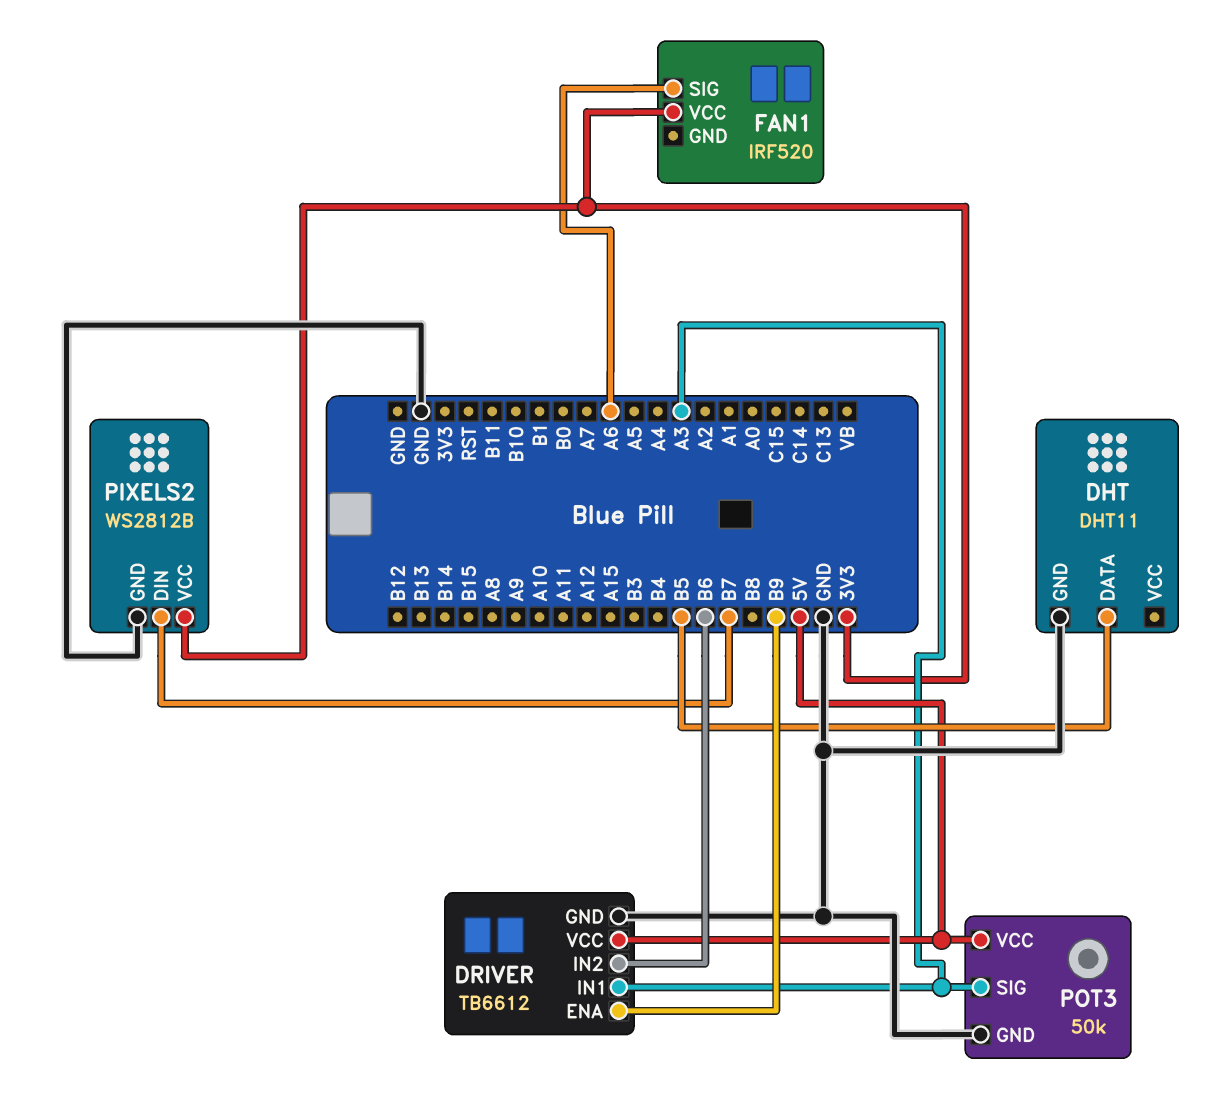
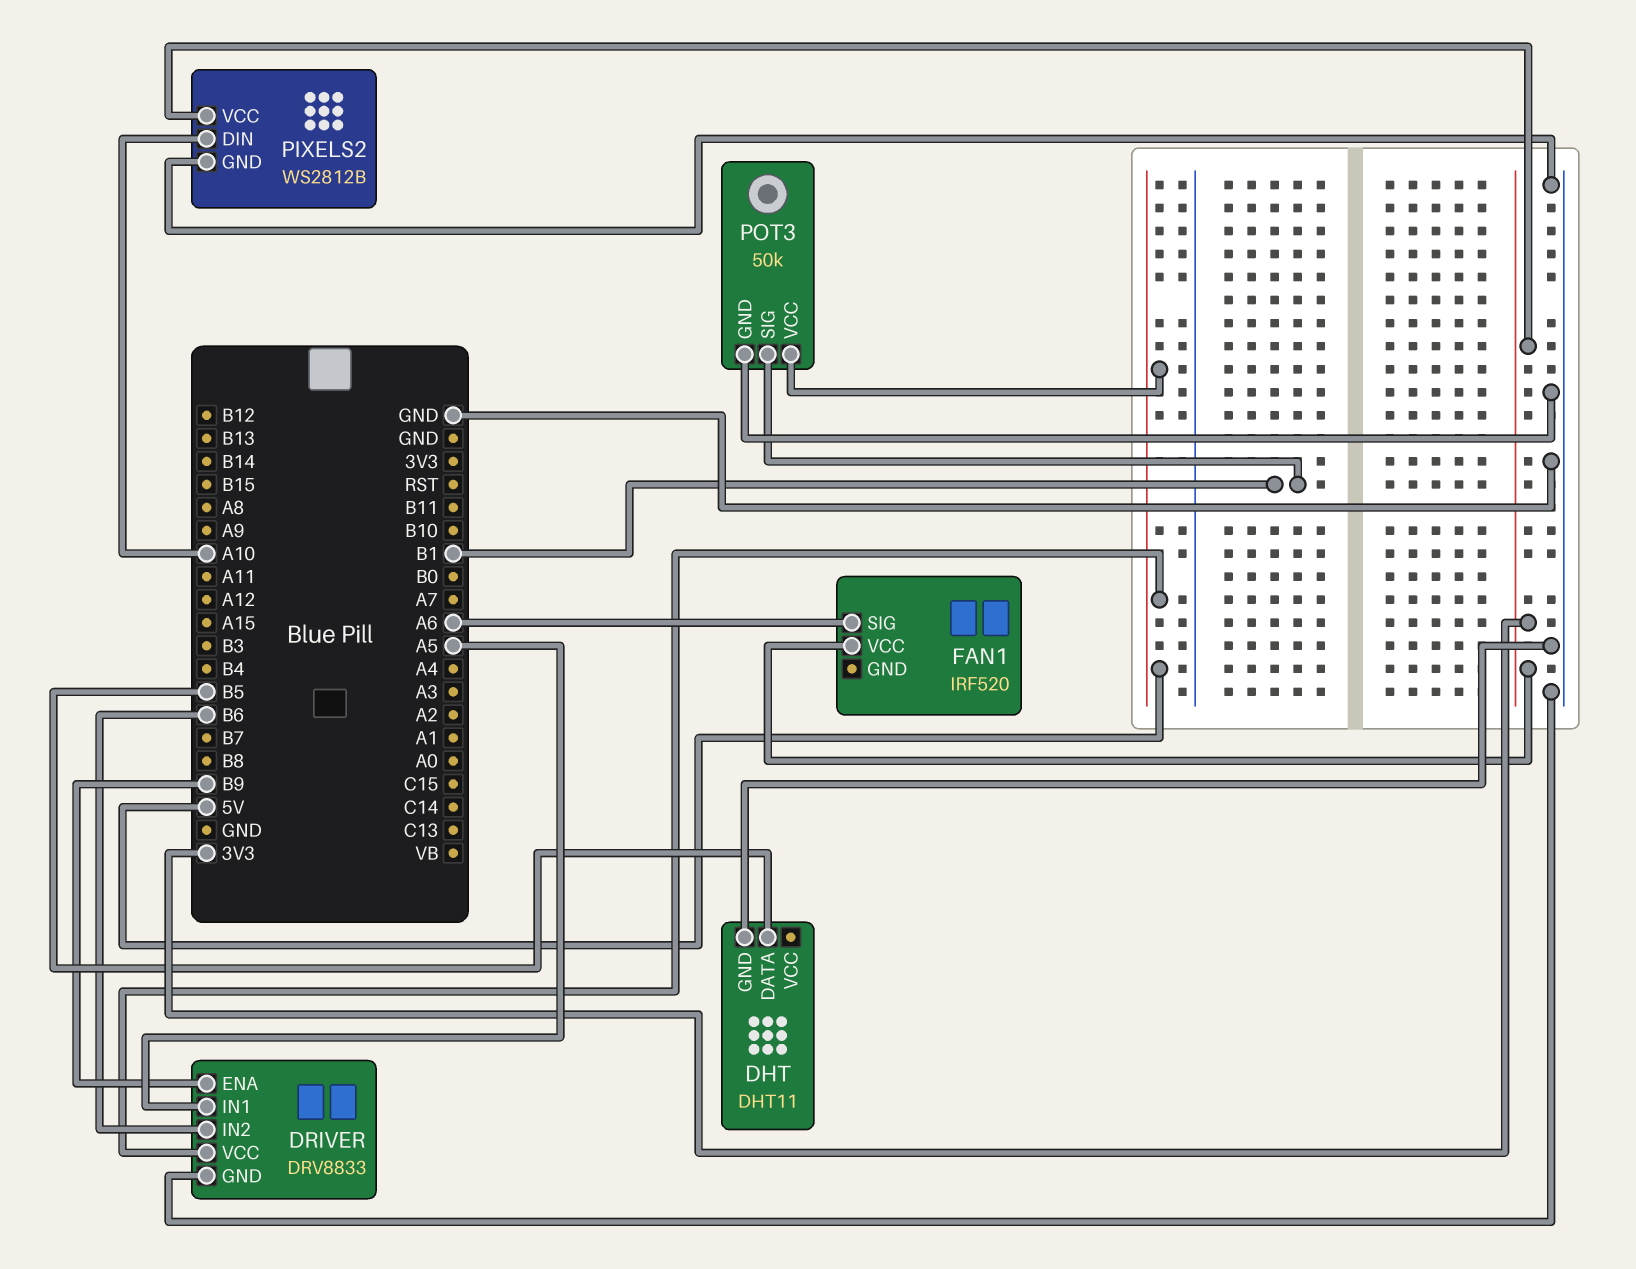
DRIVER: TB6612 -> DRV8833
DRIVER pin IN1: A3 -> A5
PIXELS2 pin DIN: B7 -> A10
POT3 pin SIG: A3 -> B1

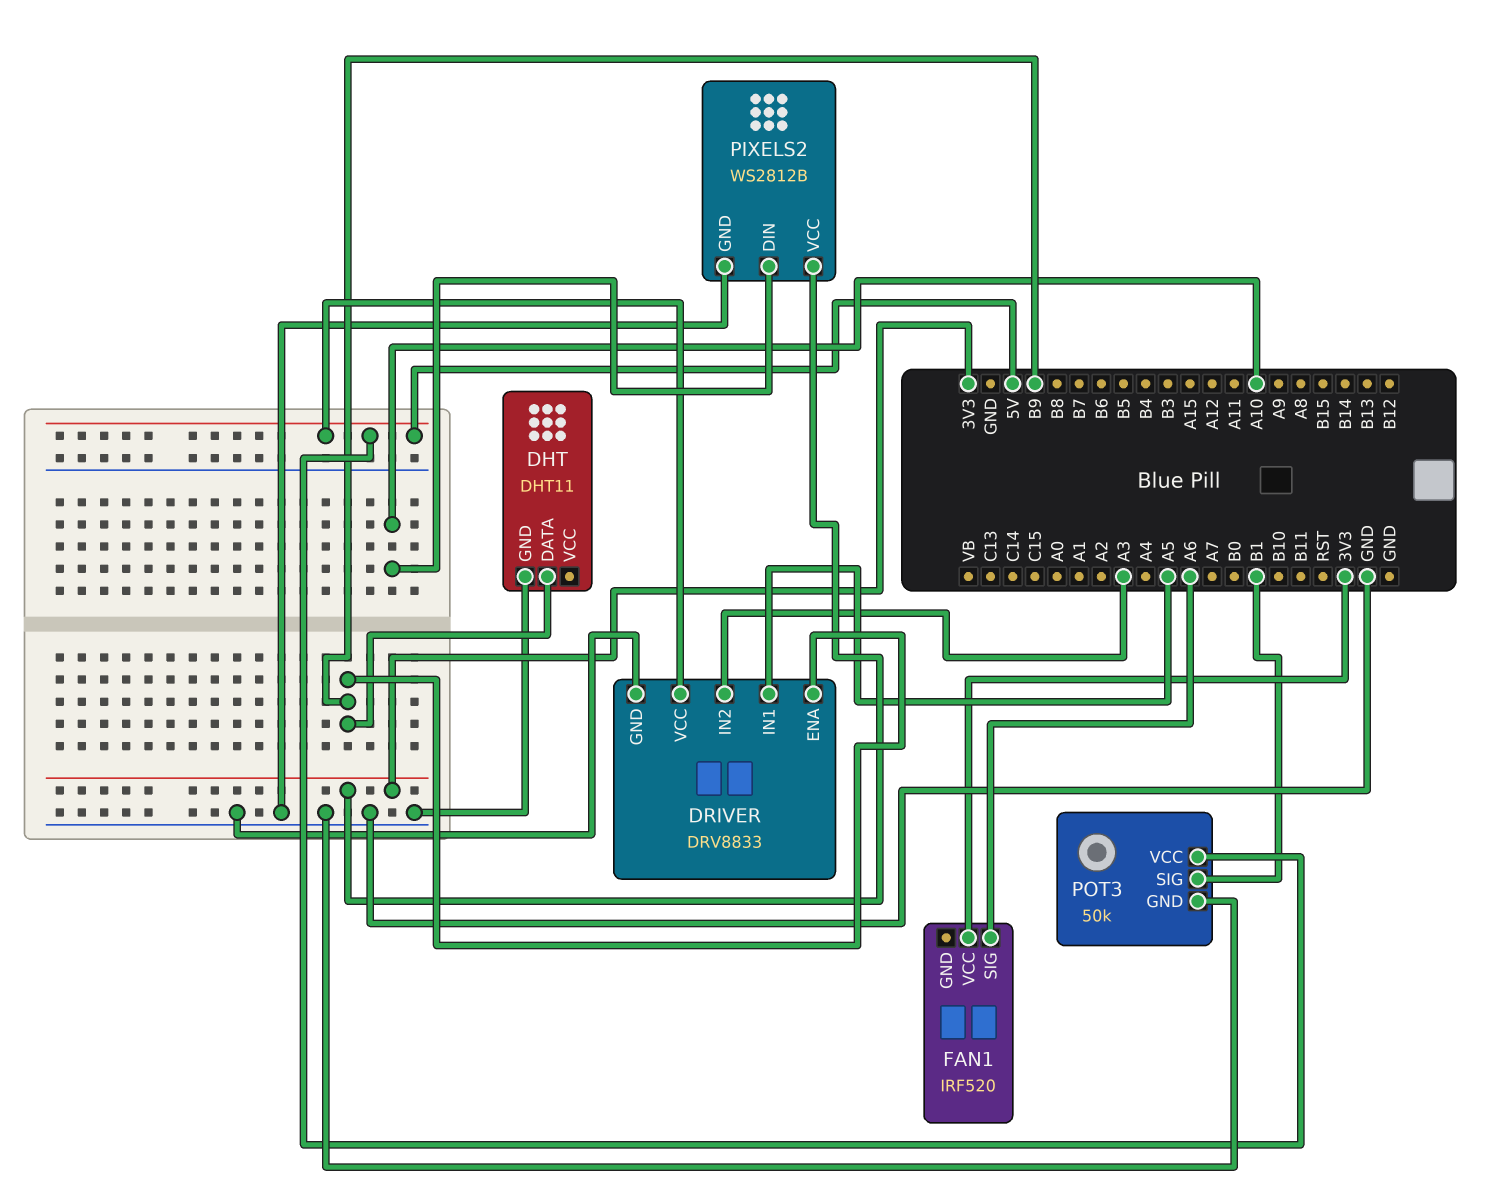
DHT pin DATA: B5 -> B9
DRIVER pin IN2: B6 -> A3

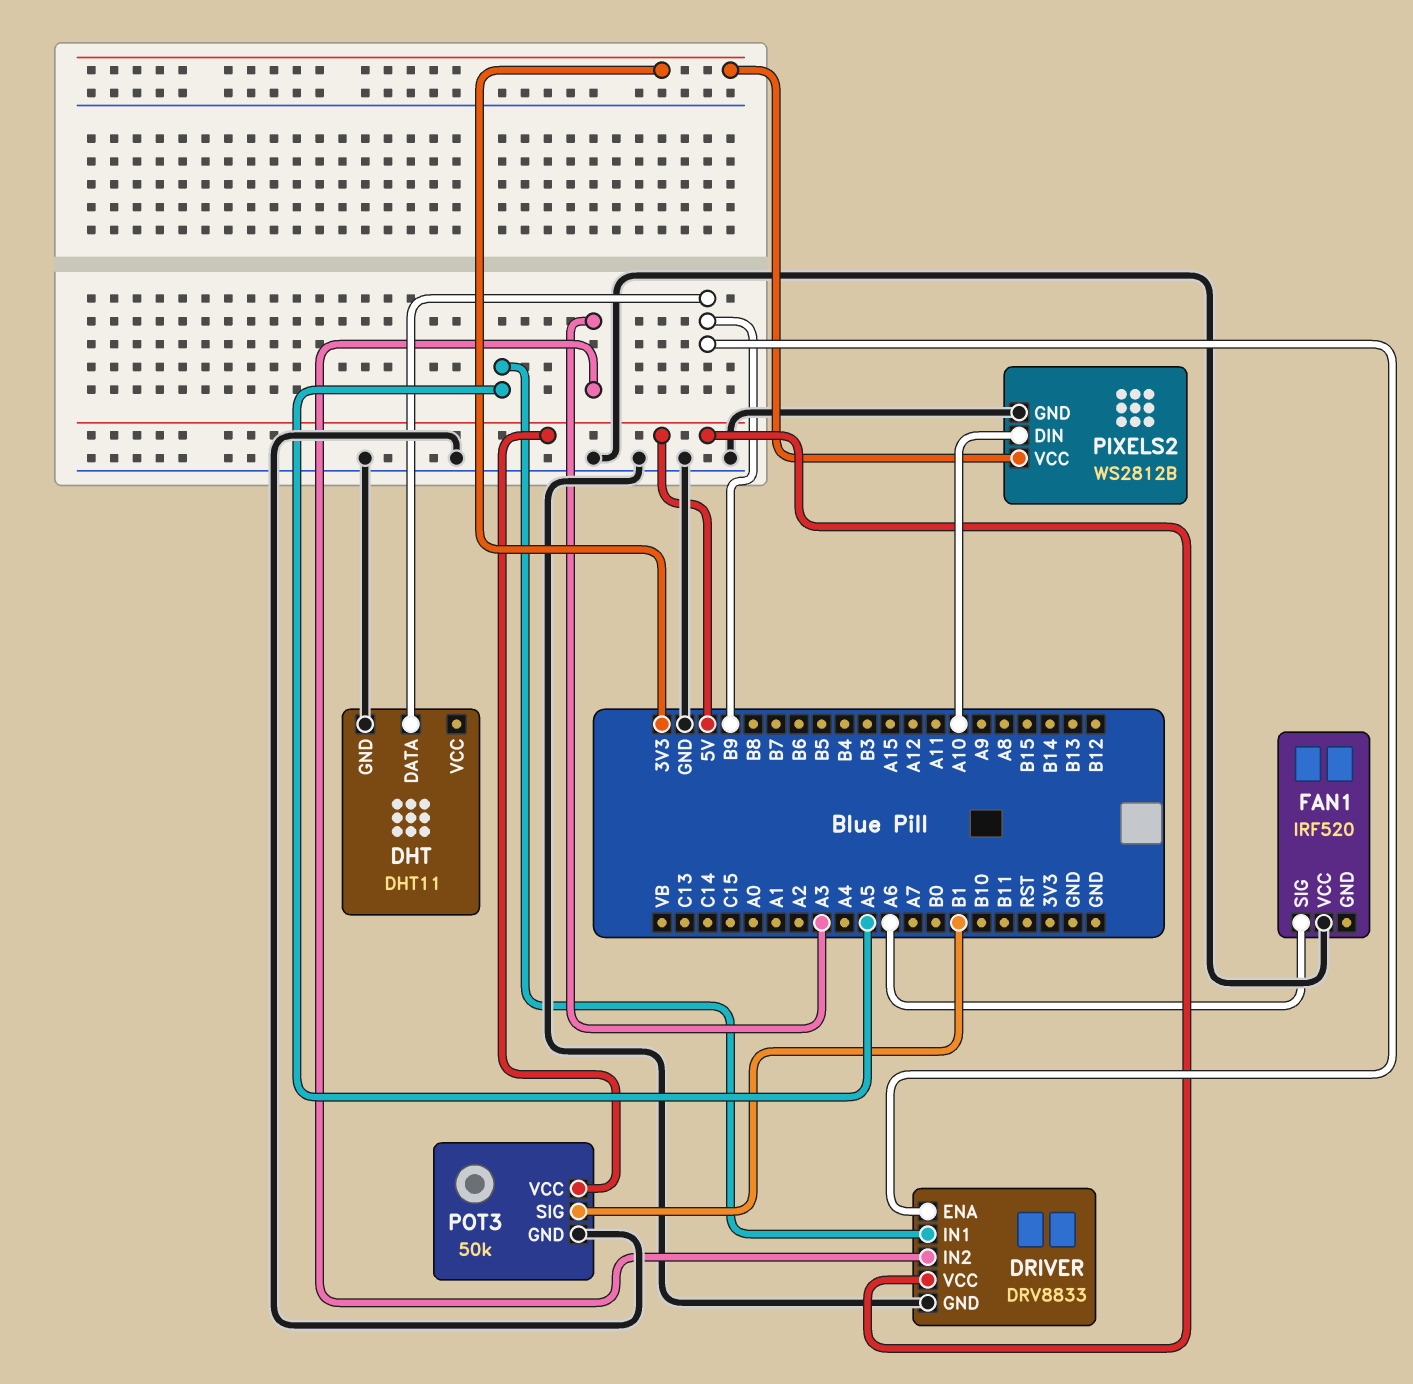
FAN1 pin VCC: 3V3 -> GND

